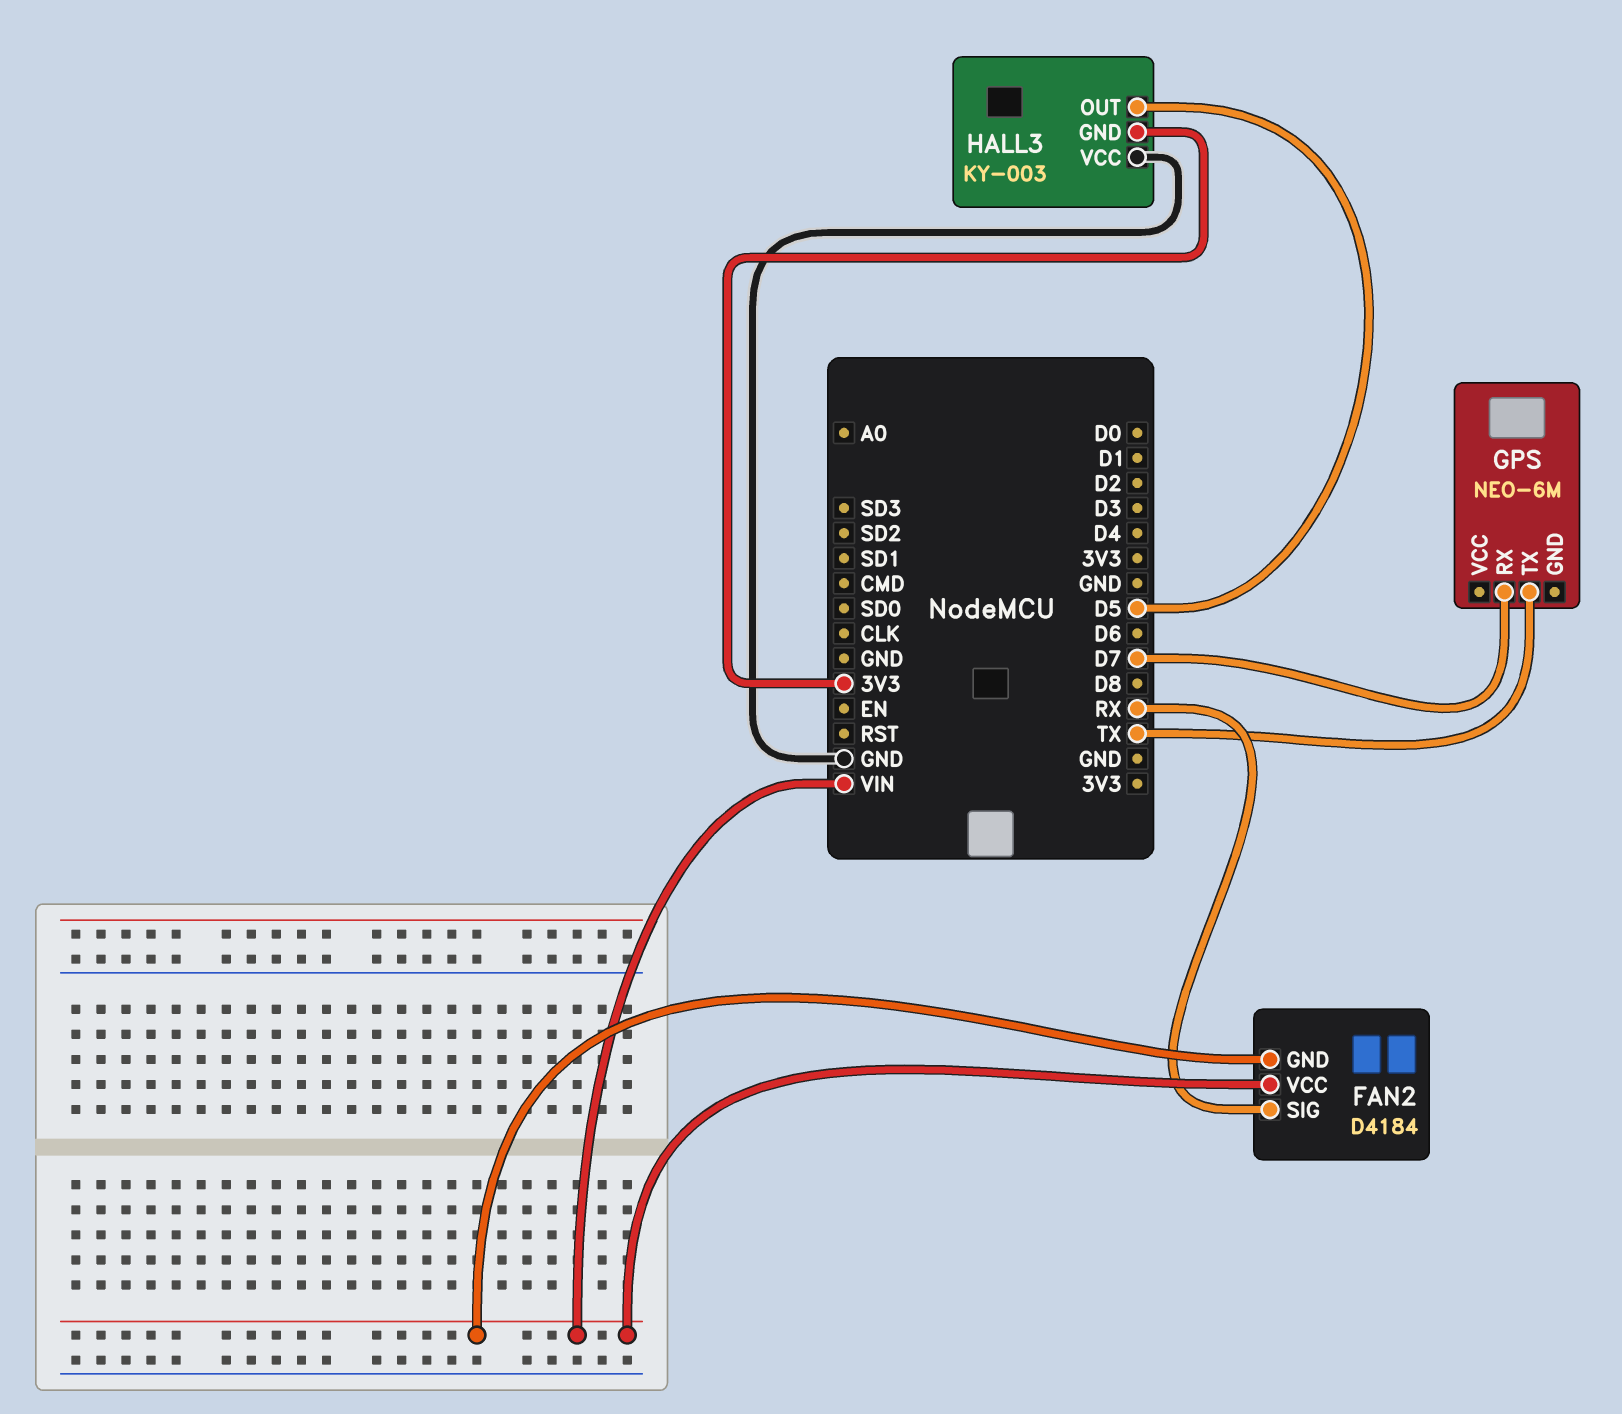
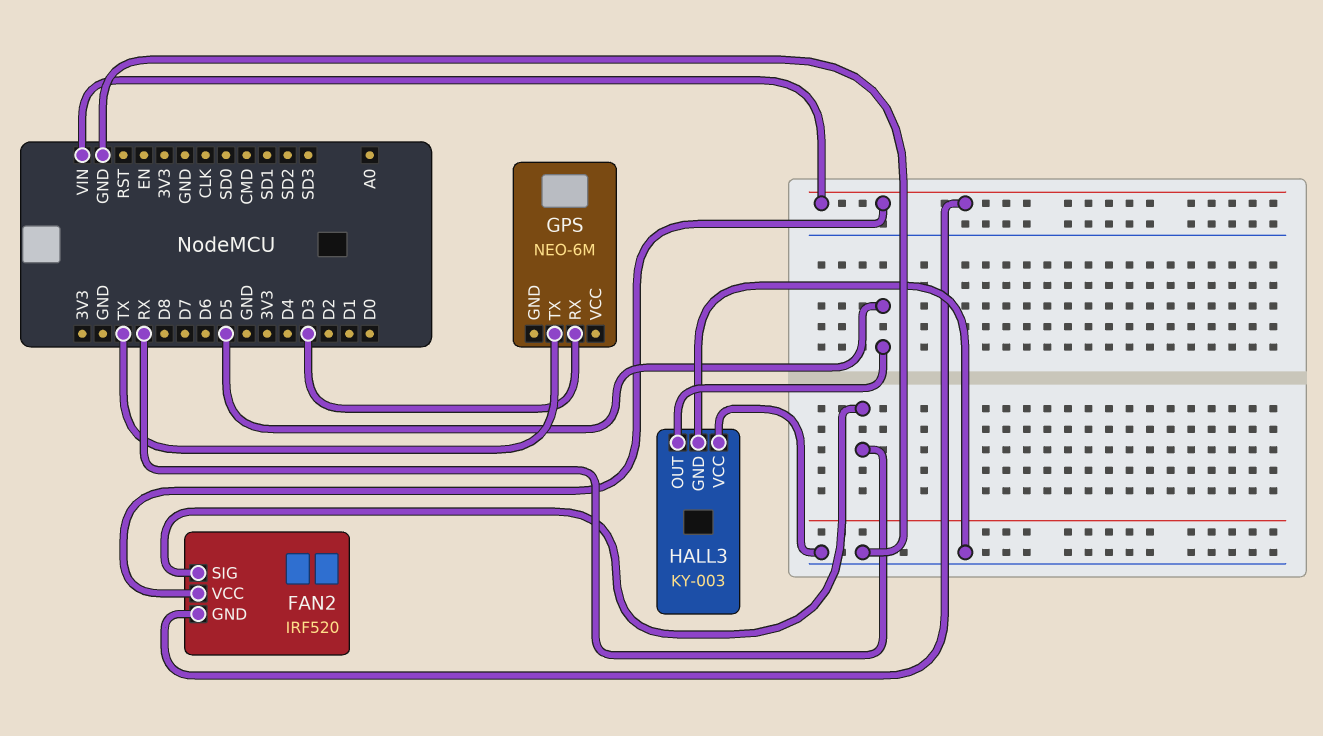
FAN2: D4184 -> IRF520
GPS pin RX: D7 -> D3
HALL3 pin GND: 3V3 -> GND

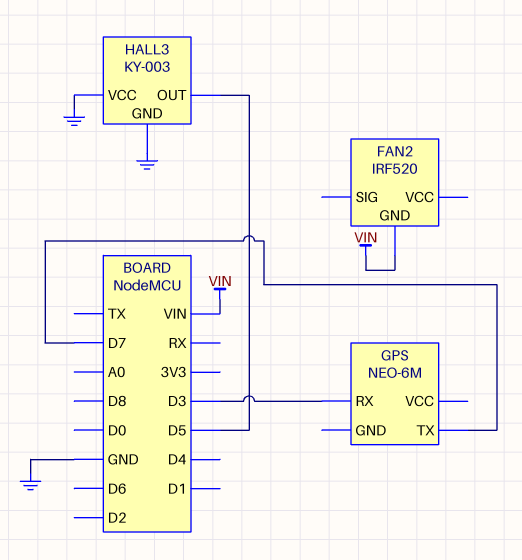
FAN2 pin SIG: RX -> none
FAN2 pin VCC: VIN -> none
GPS pin TX: TX -> D7

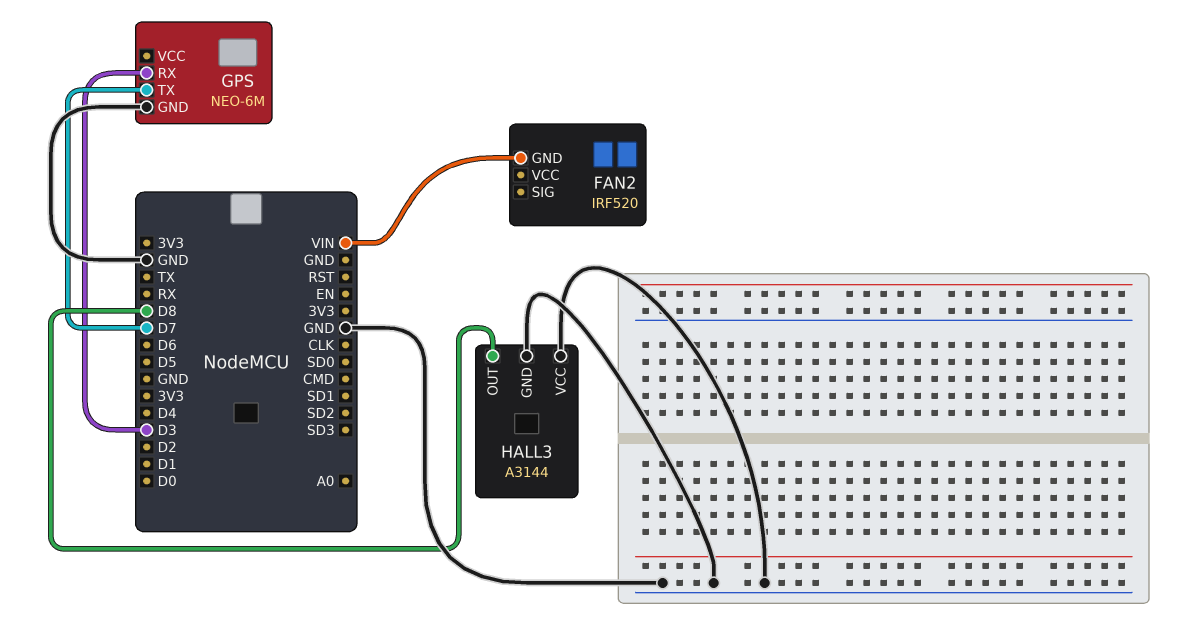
GPS pin GND: none -> GND
HALL3: KY-003 -> A3144
HALL3 pin OUT: D5 -> D8

